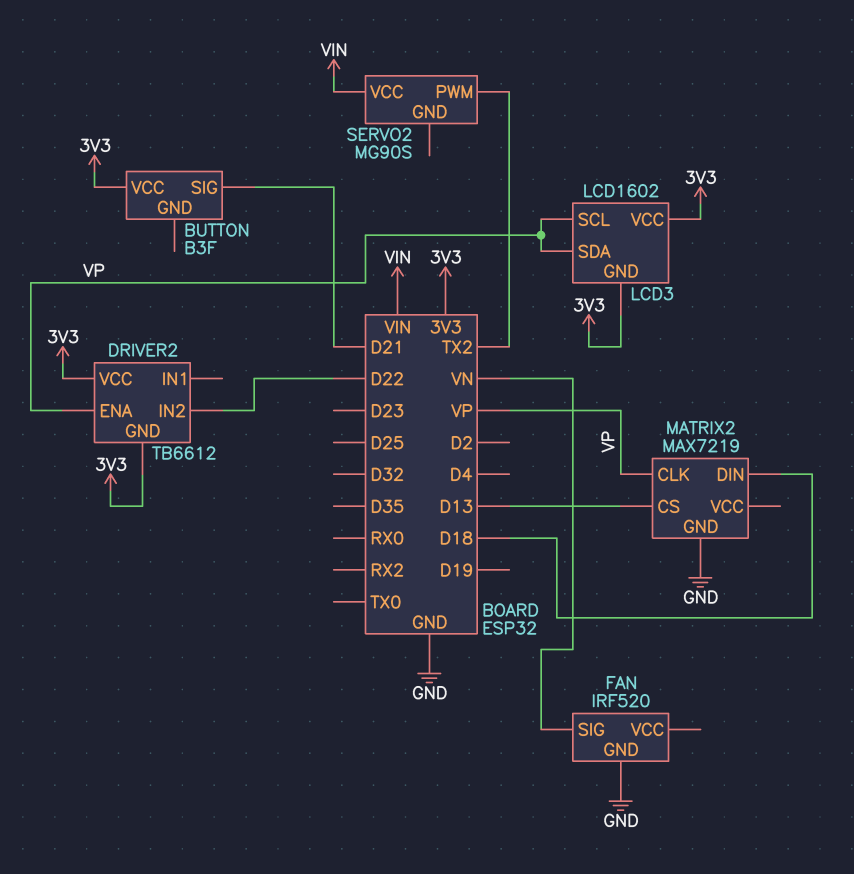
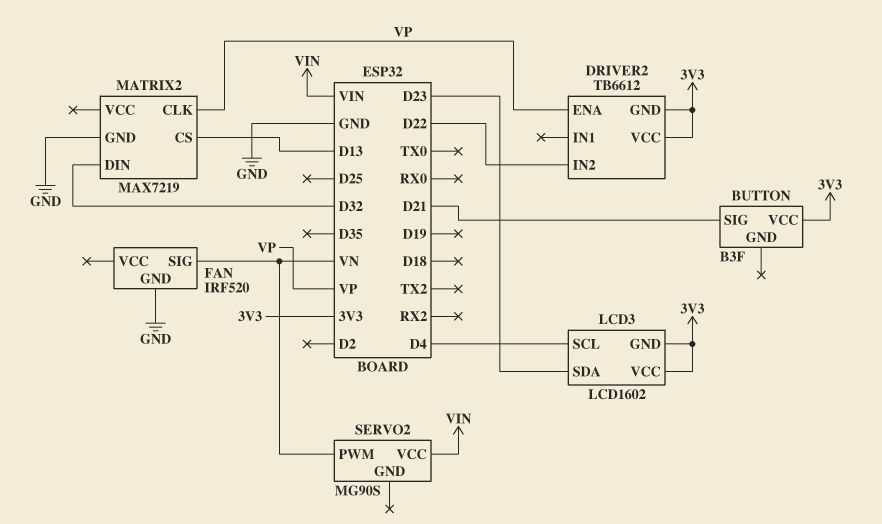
LCD3 pin SCL: VP -> D4
LCD3 pin SDA: VP -> D23
MATRIX2 pin DIN: D18 -> D32
SERVO2 pin PWM: TX2 -> VN

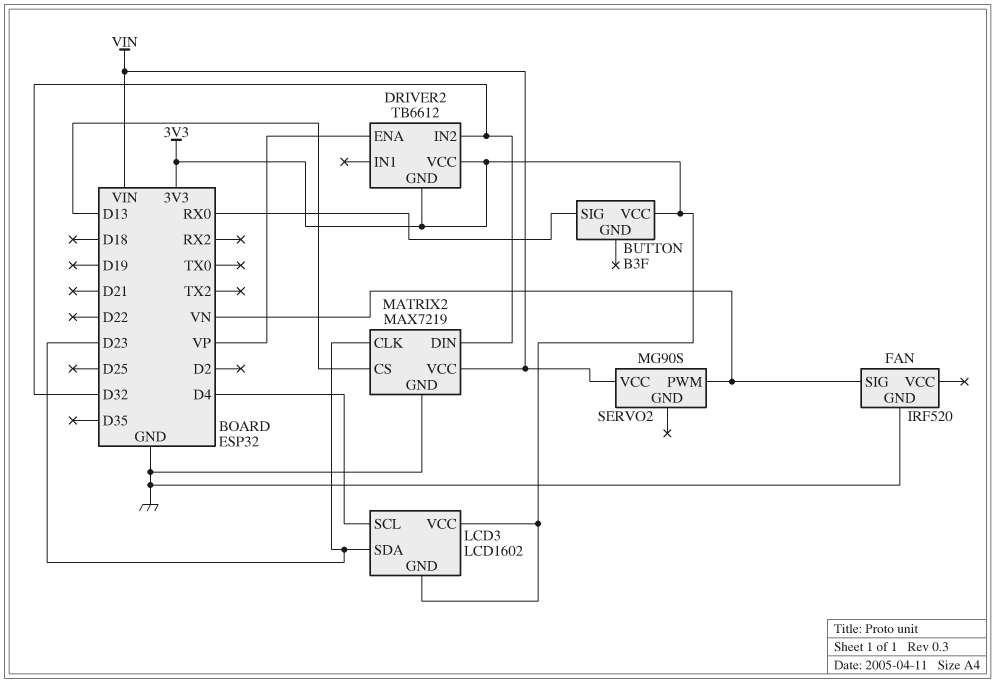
BUTTON pin SIG: D21 -> RX0
DRIVER2 pin IN2: D22 -> D32
MATRIX2 pin CLK: VP -> D23
MATRIX2 pin VCC: none -> VIN

